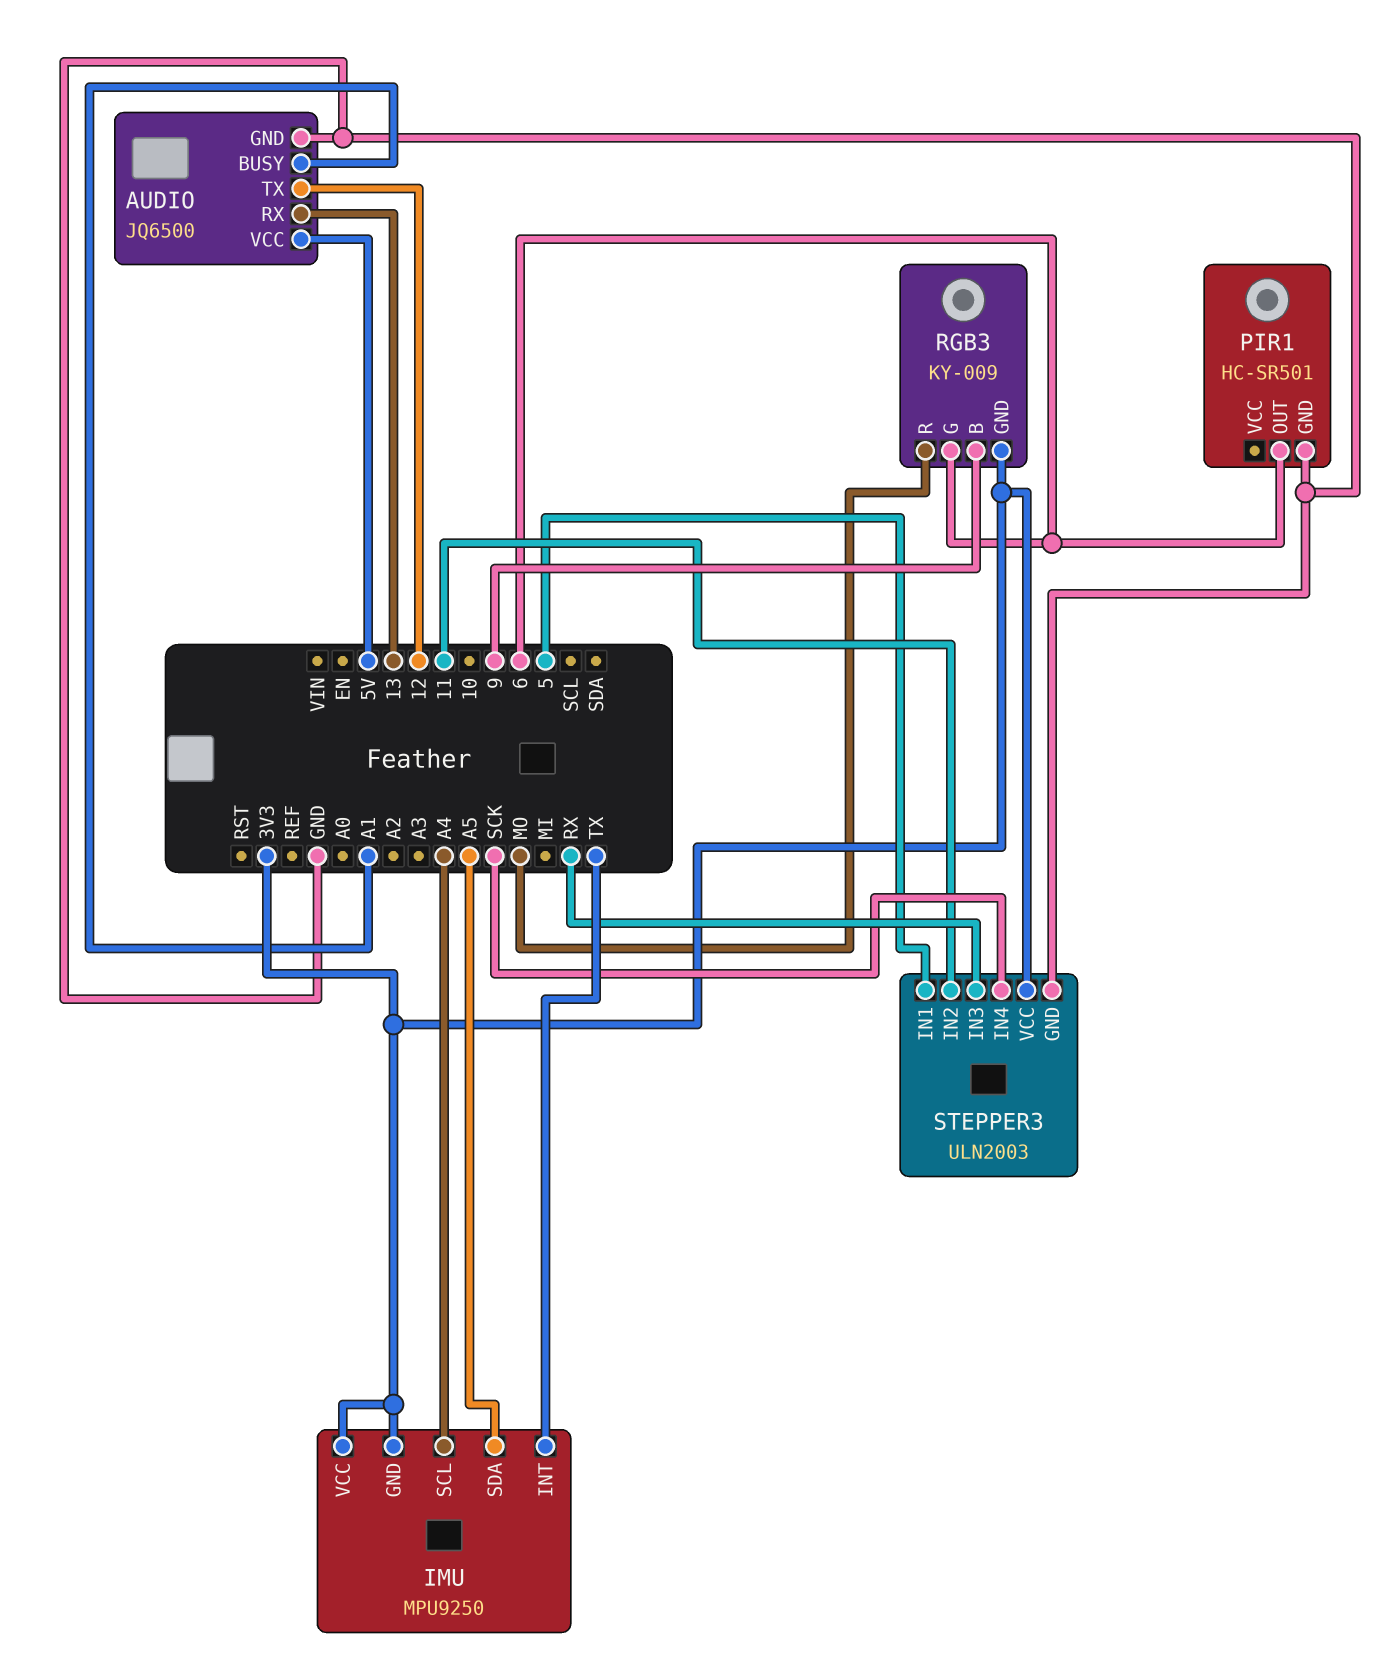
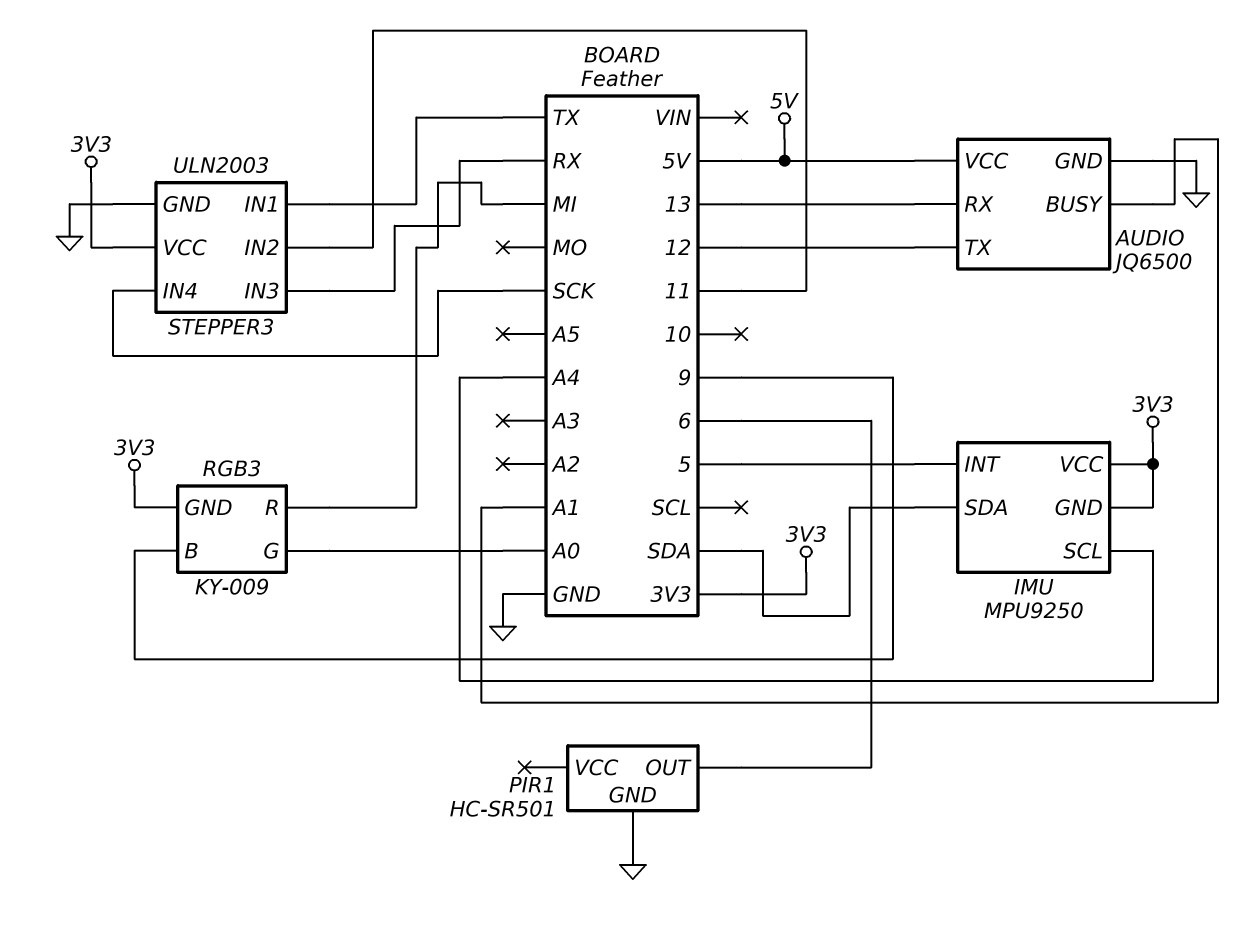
IMU pin INT: TX -> 5
IMU pin SDA: A5 -> SDA
RGB3 pin G: 6 -> A0
RGB3 pin R: MO -> MI
STEPPER3 pin IN1: 5 -> TX

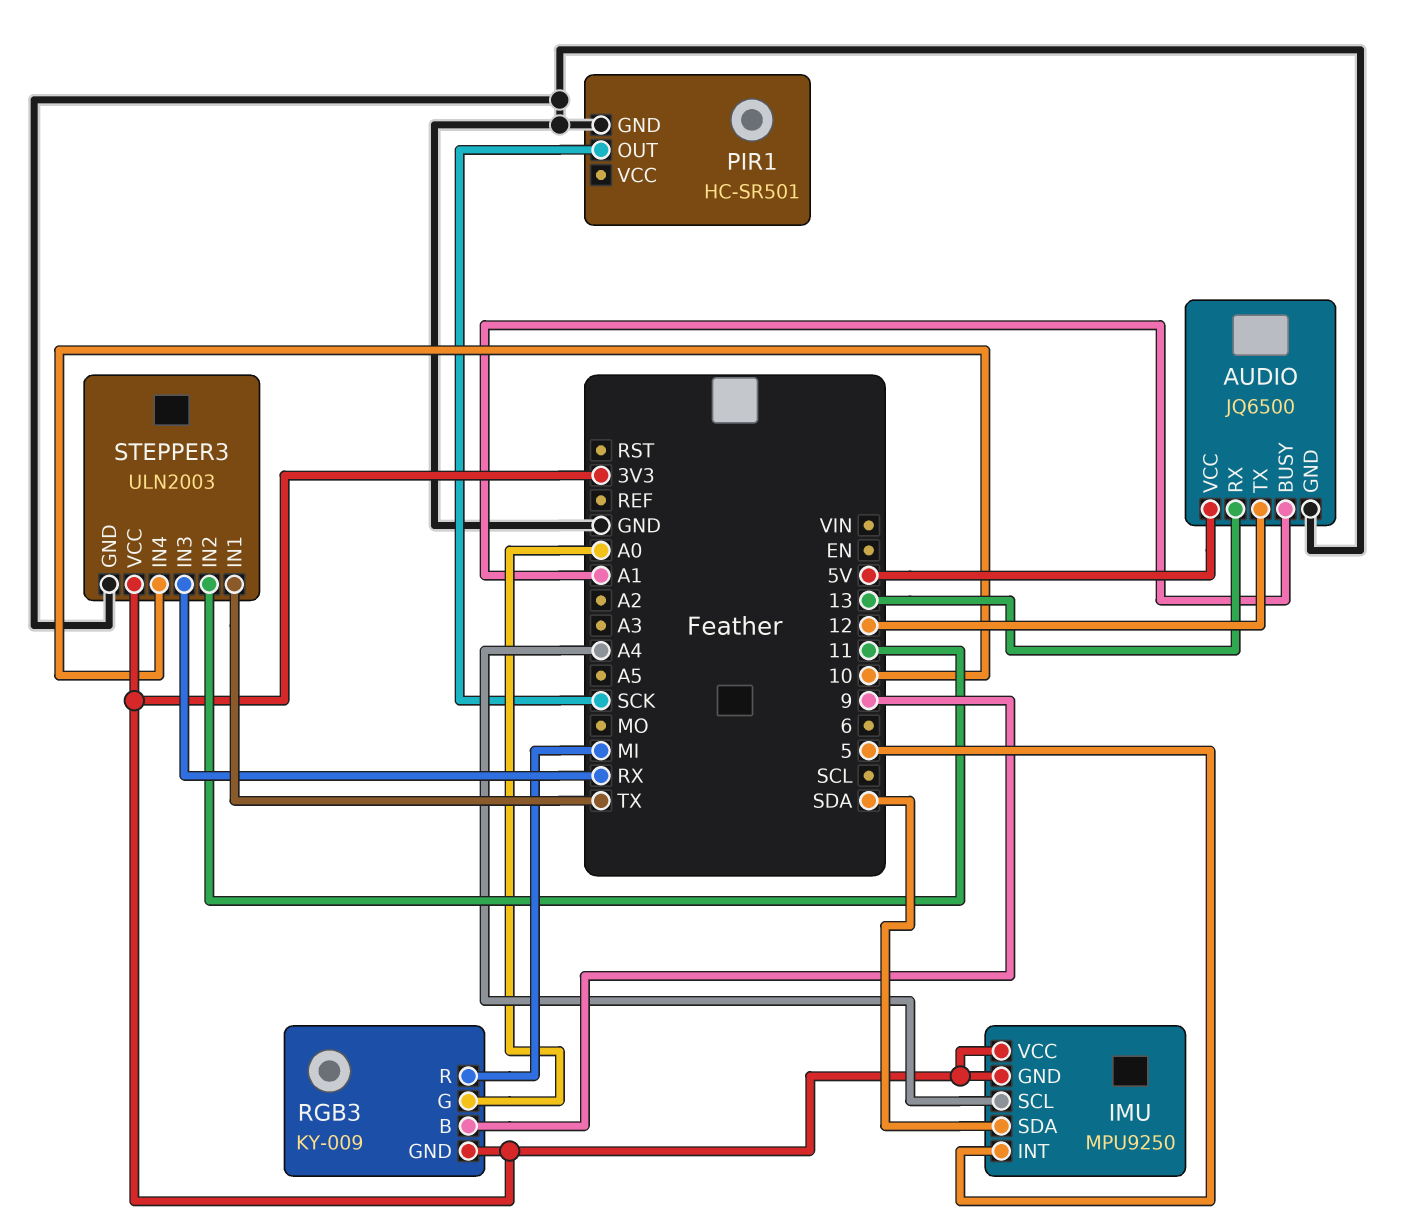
PIR1 pin OUT: 6 -> SCK
STEPPER3 pin IN4: SCK -> 10

